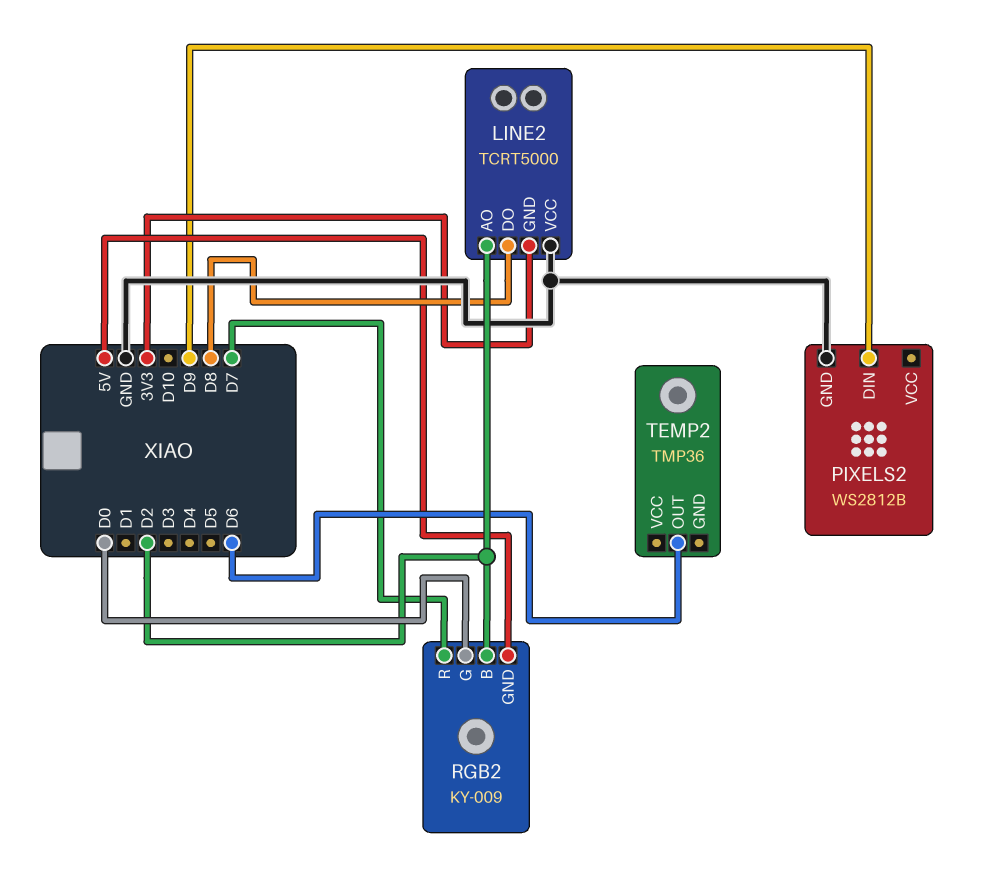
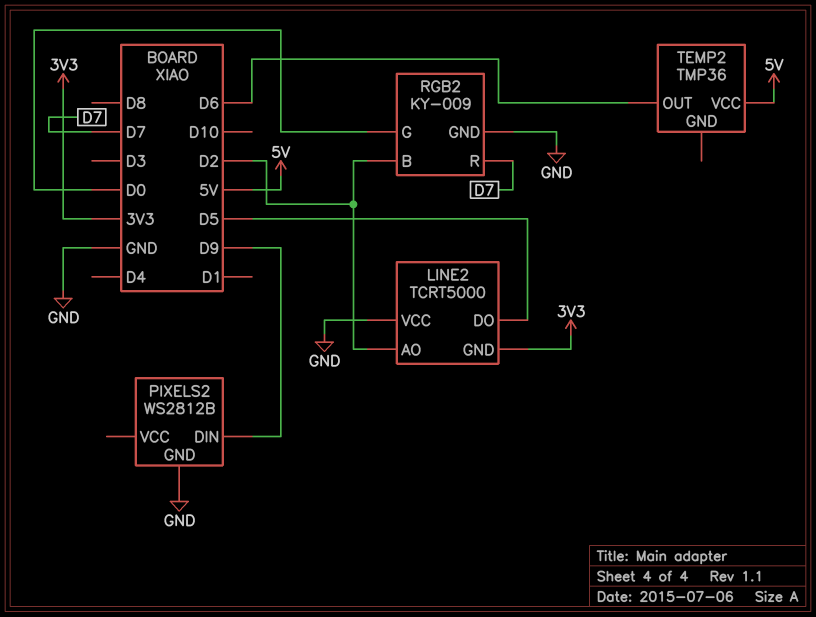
LINE2 pin DO: D8 -> D5
RGB2 pin GND: 5V -> GND
TEMP2 pin VCC: none -> 5V

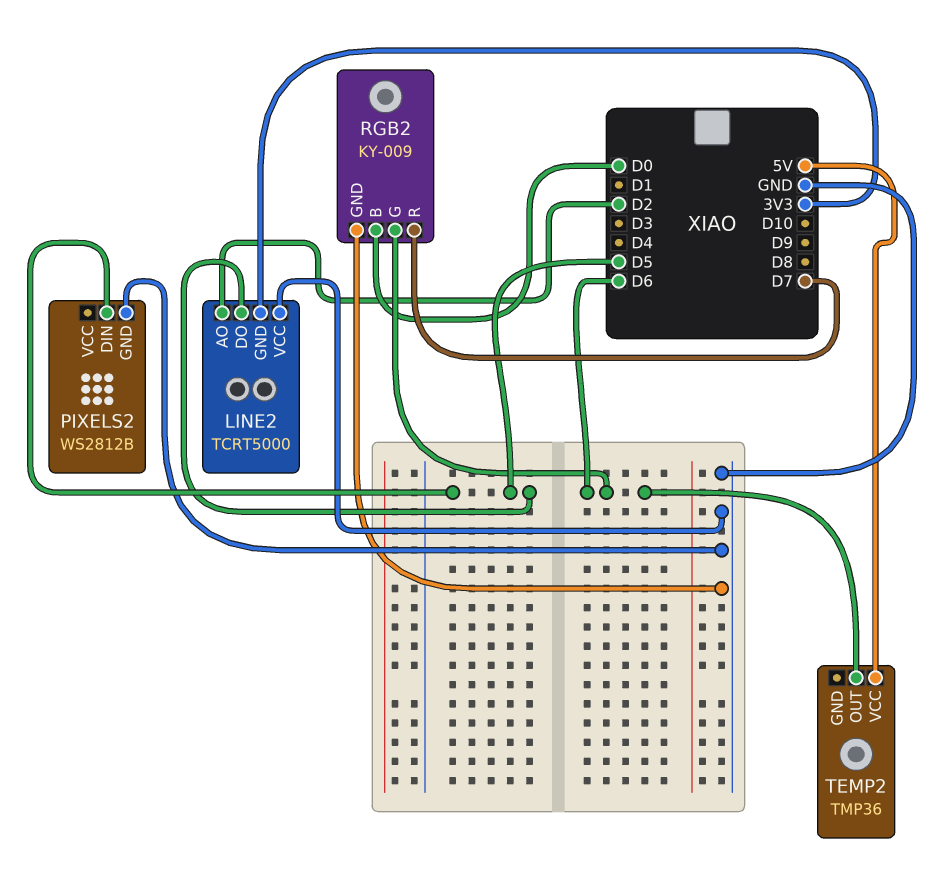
PIXELS2 pin DIN: D9 -> D5
RGB2 pin B: D2 -> D0
RGB2 pin G: D0 -> D6

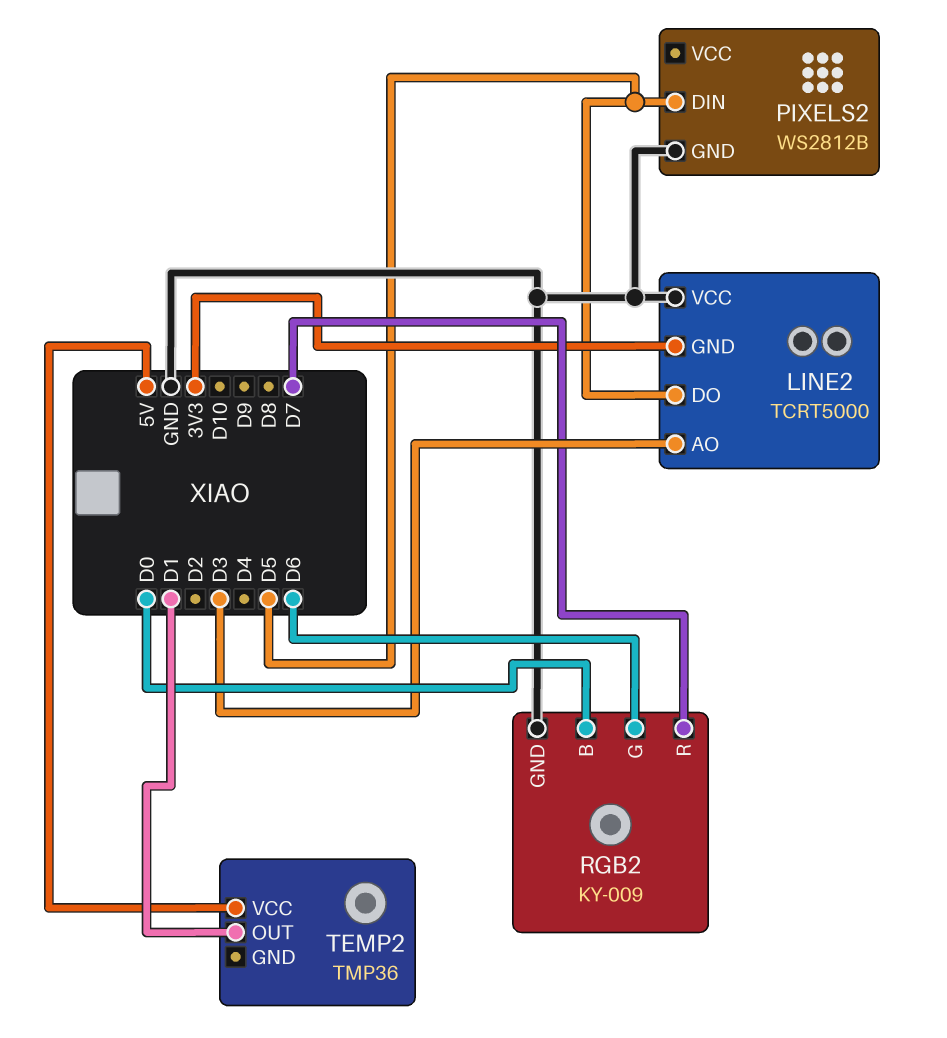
LINE2 pin AO: D2 -> D3
TEMP2 pin OUT: D6 -> D1

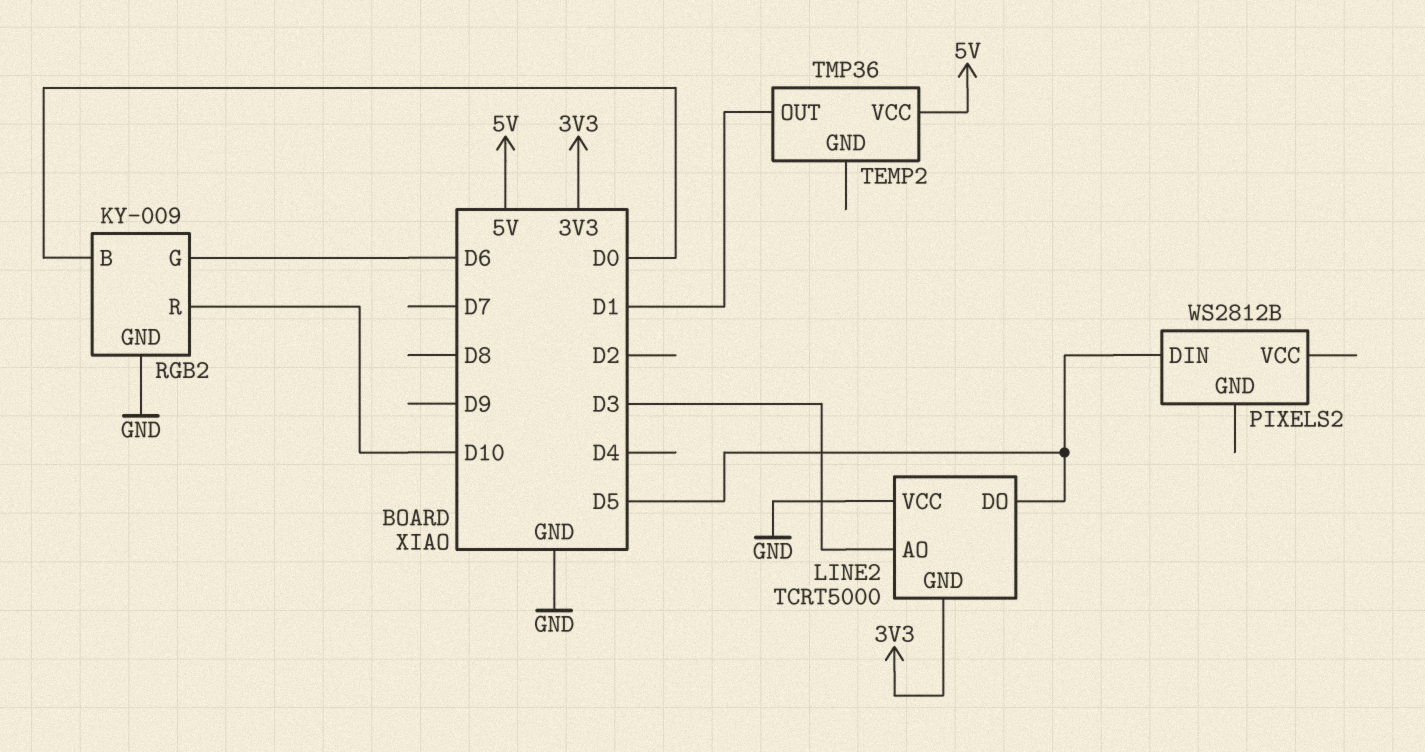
PIXELS2 pin GND: GND -> none
RGB2 pin R: D7 -> D10

